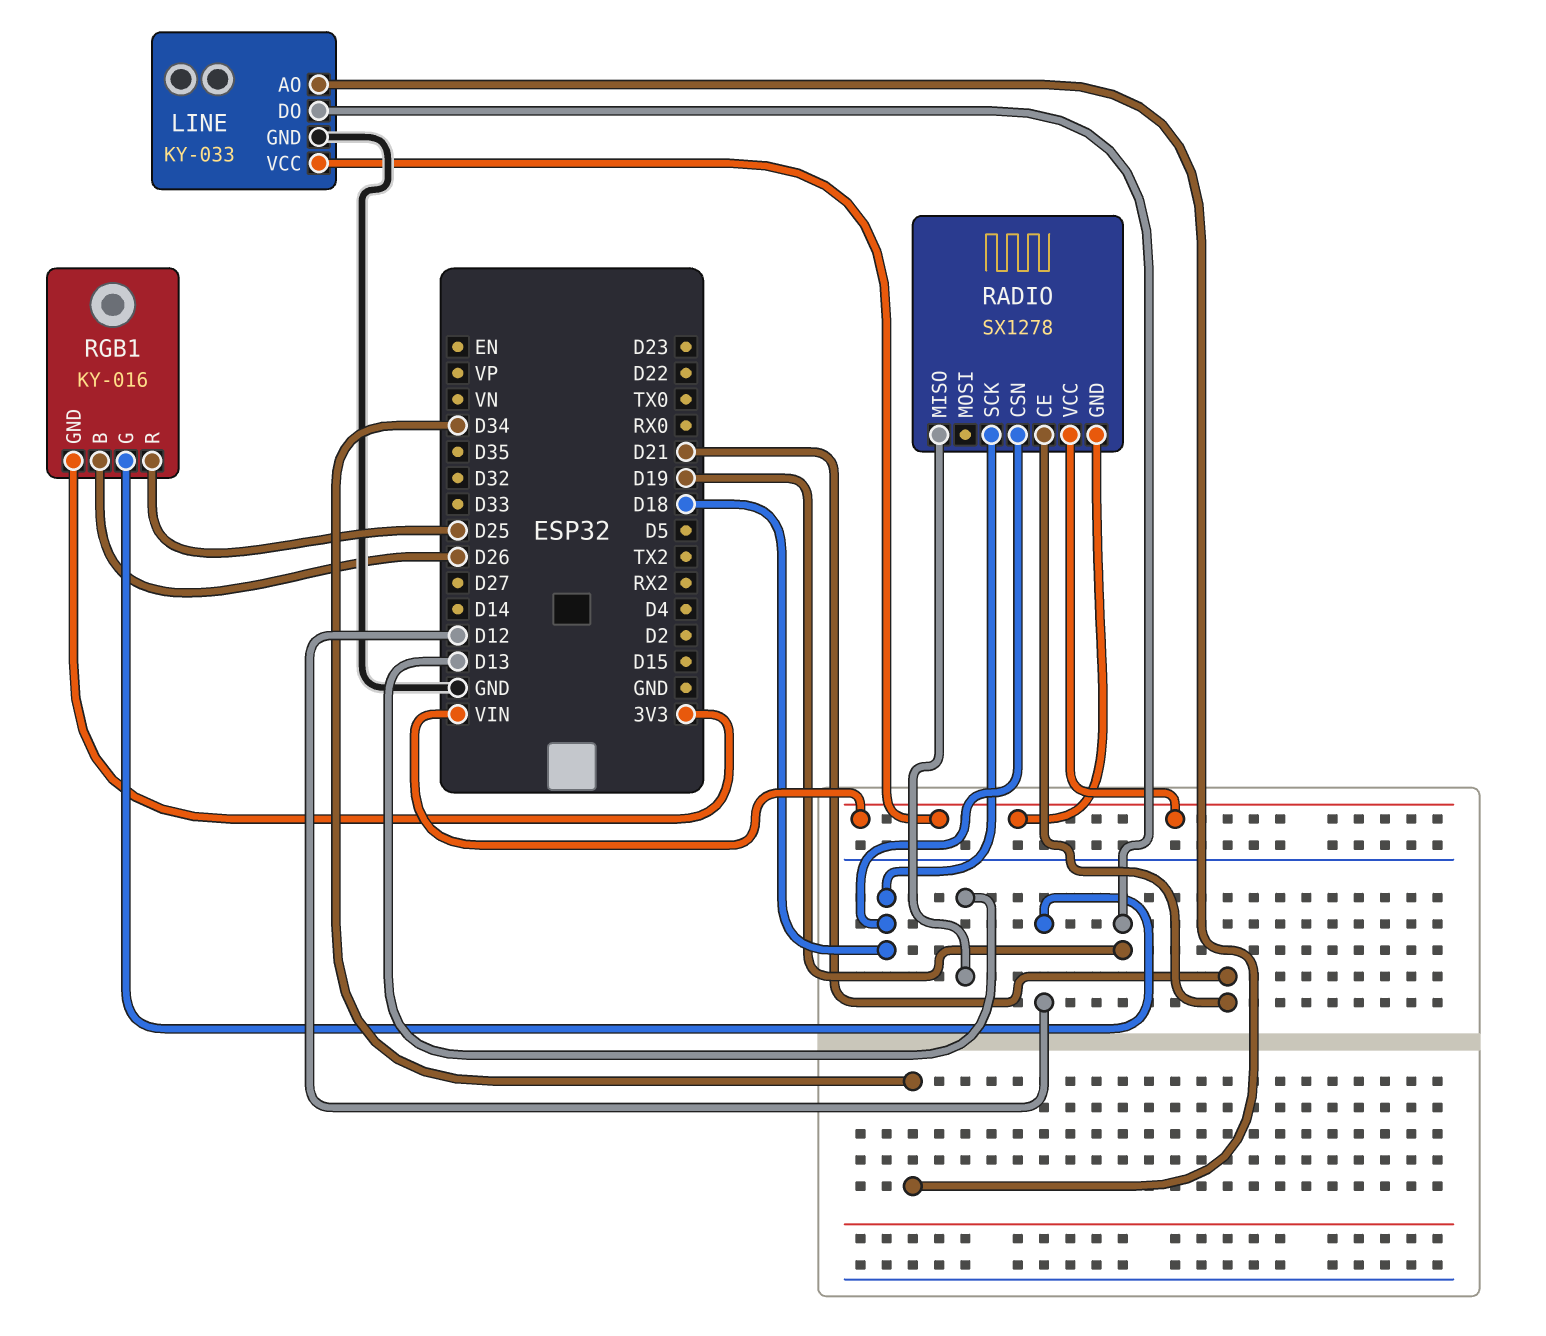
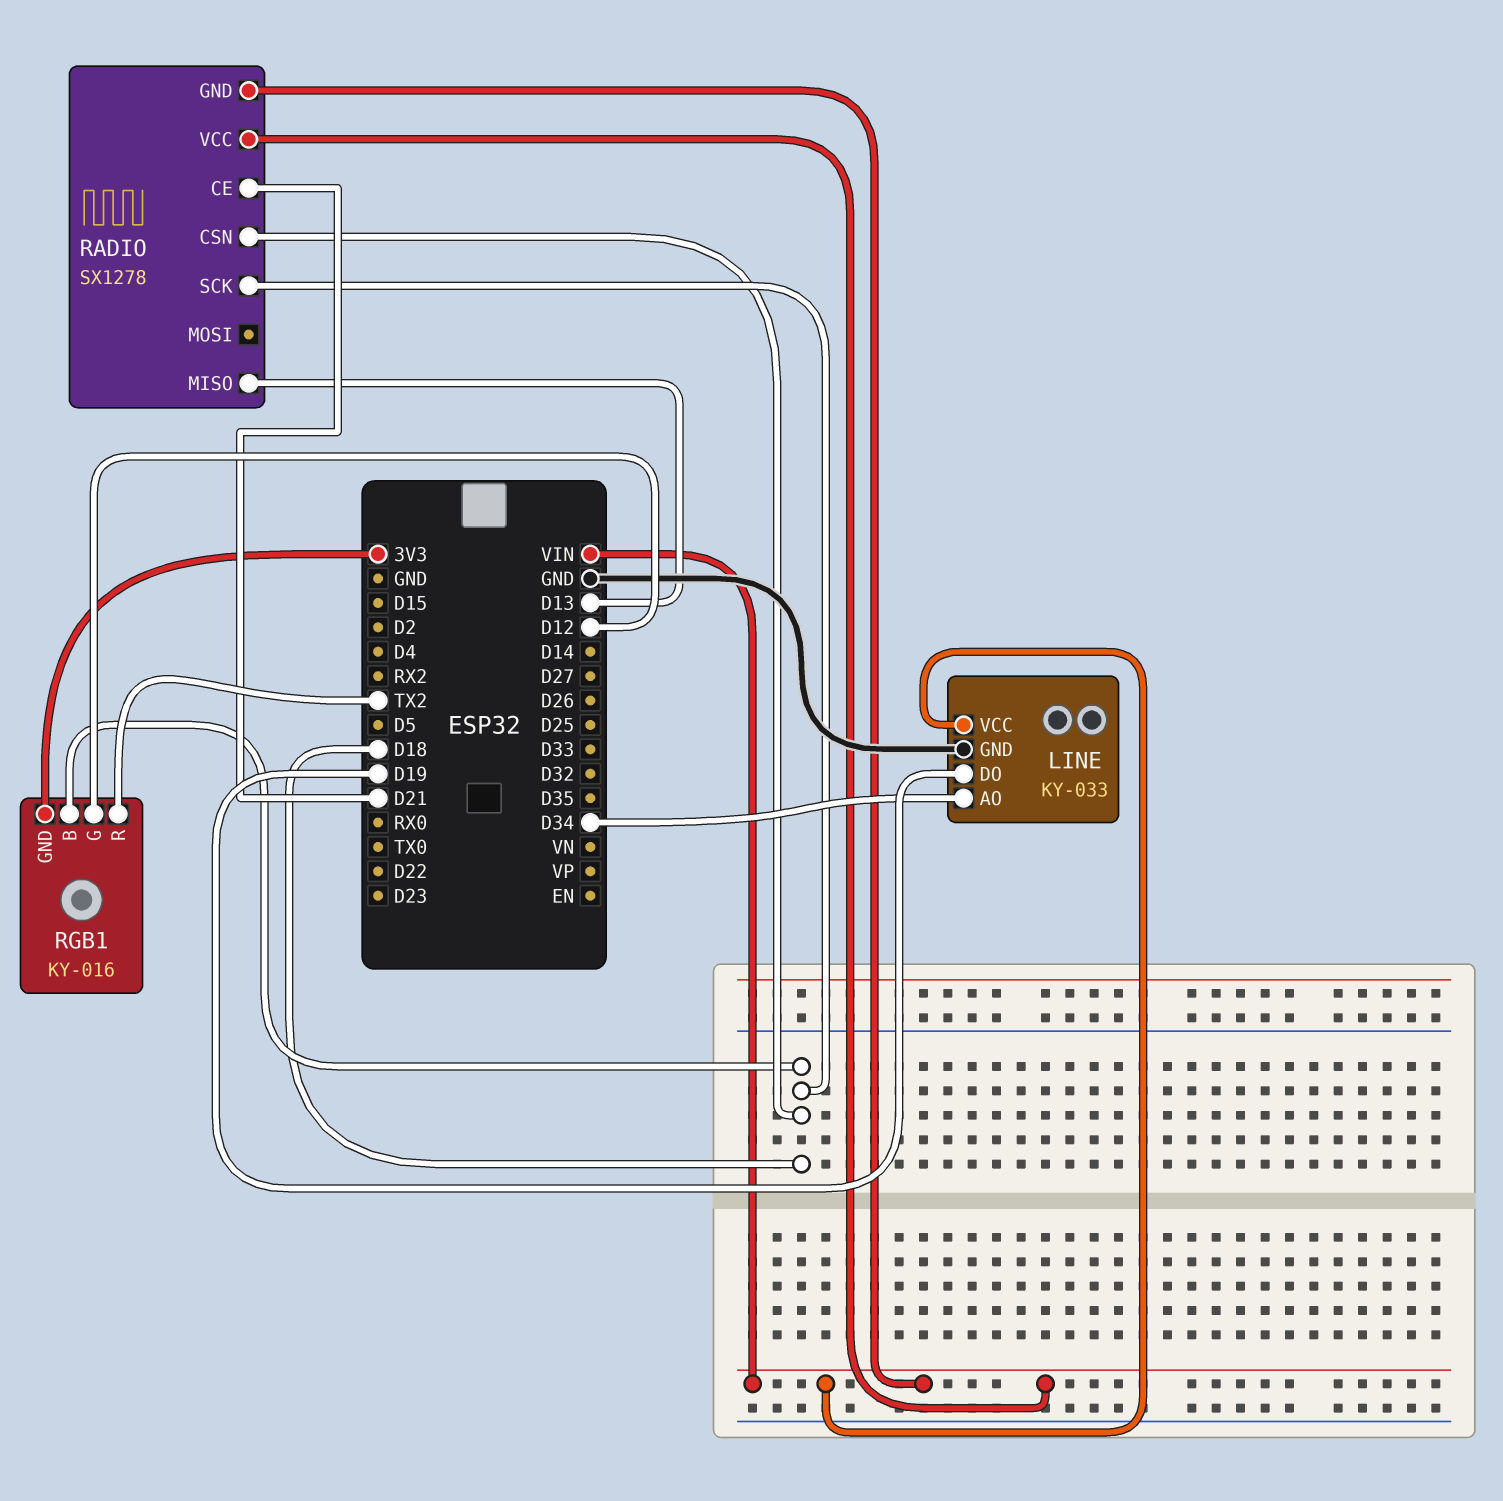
RGB1 pin B: D26 -> D18
RGB1 pin R: D25 -> TX2

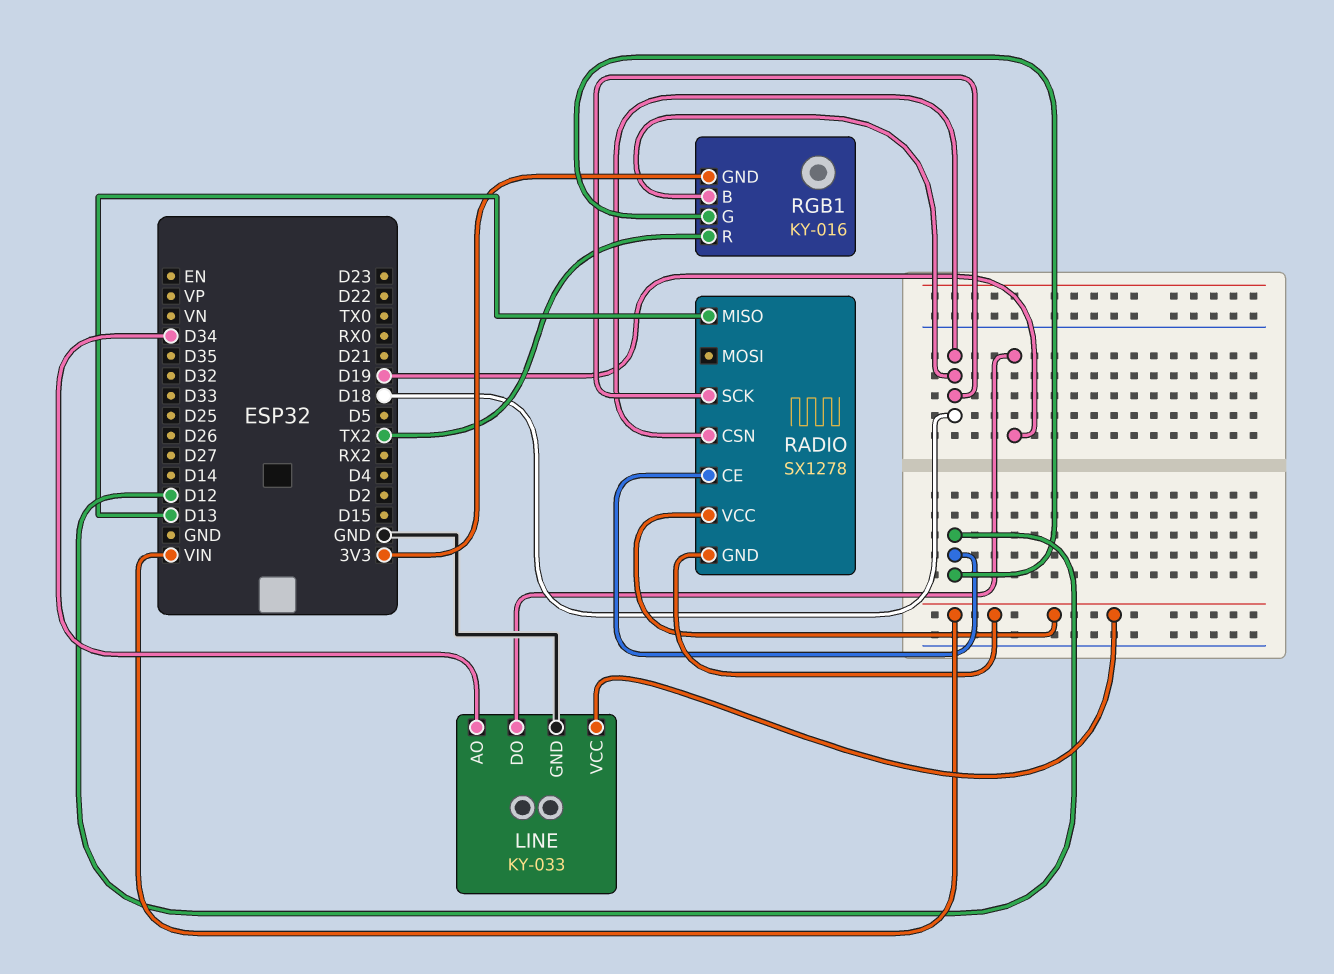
RADIO pin CE: D21 -> D12

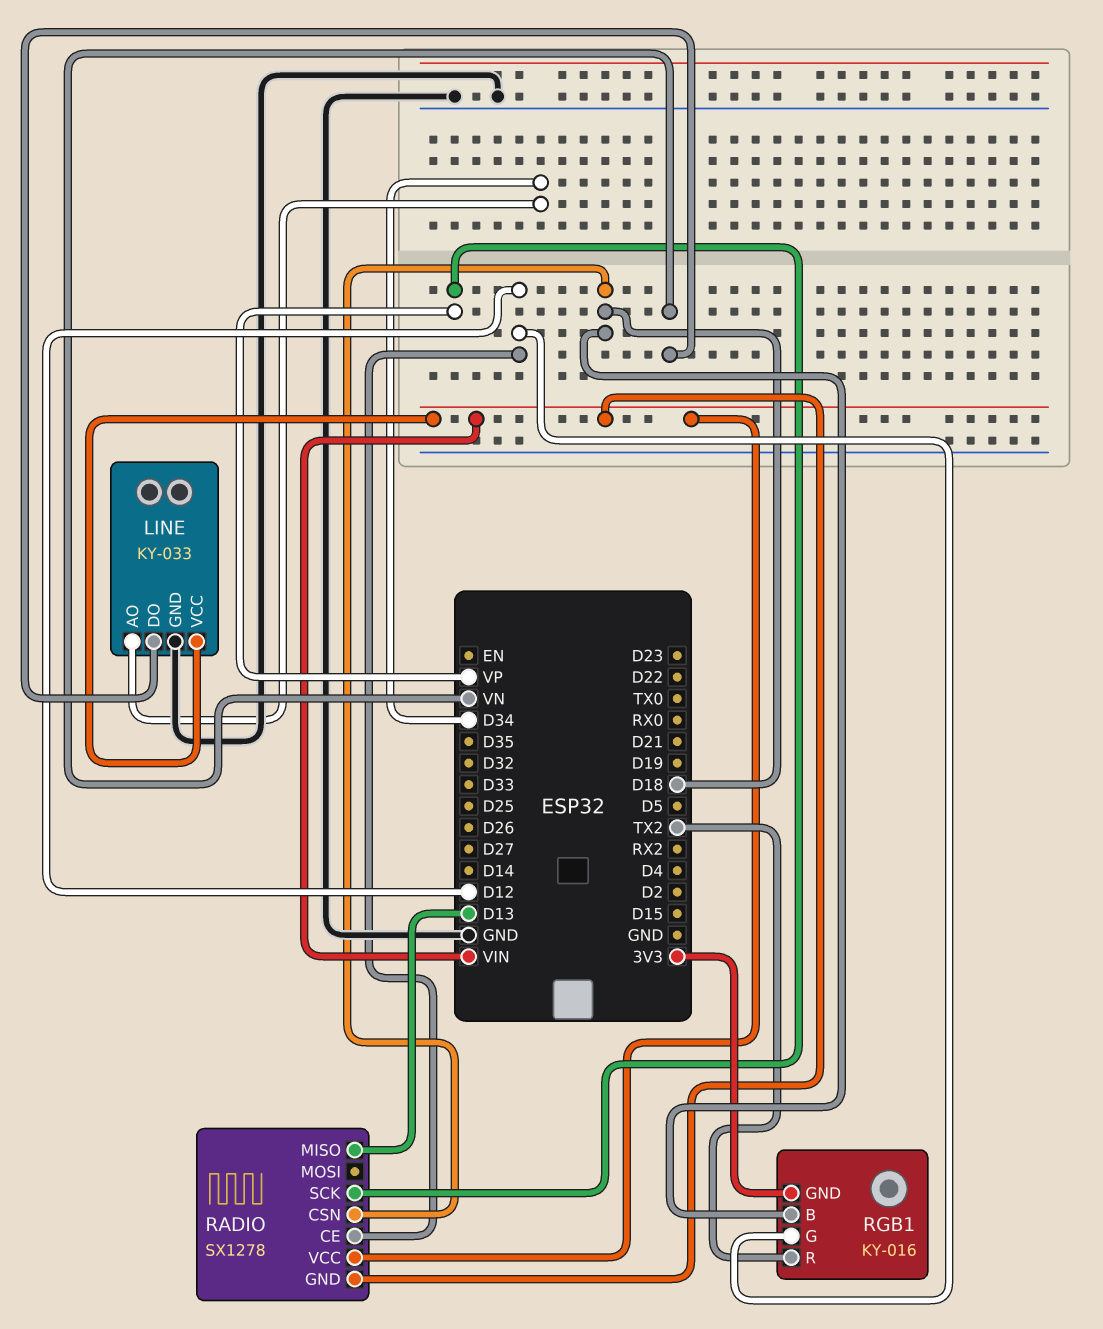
LINE pin DO: D19 -> VN
RADIO pin SCK: D18 -> VP

